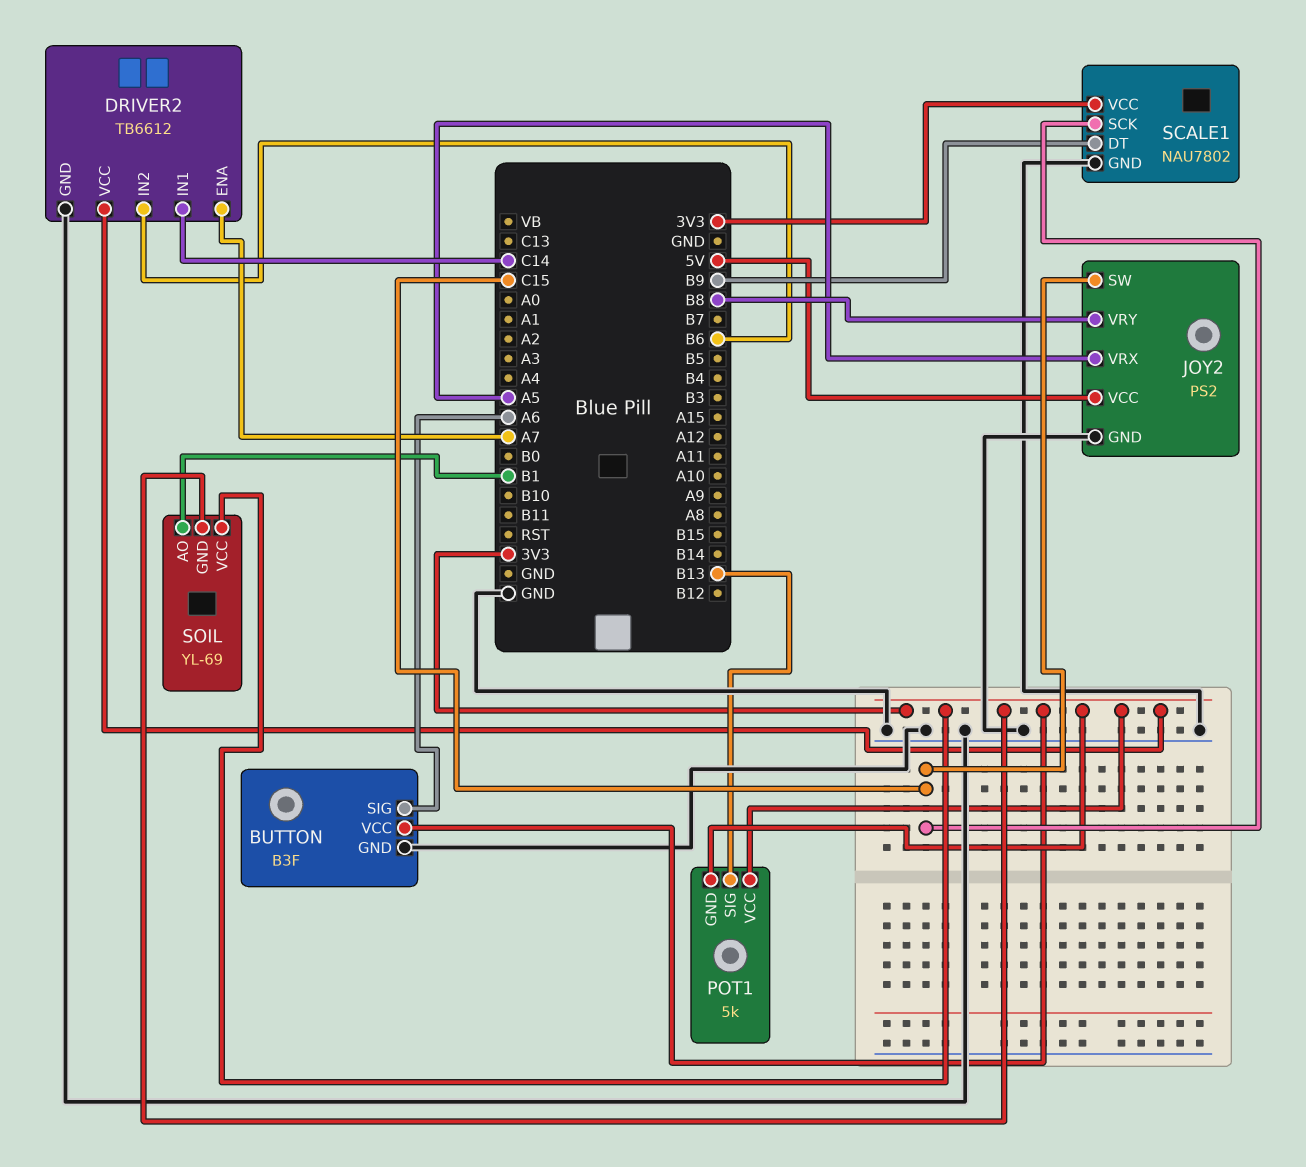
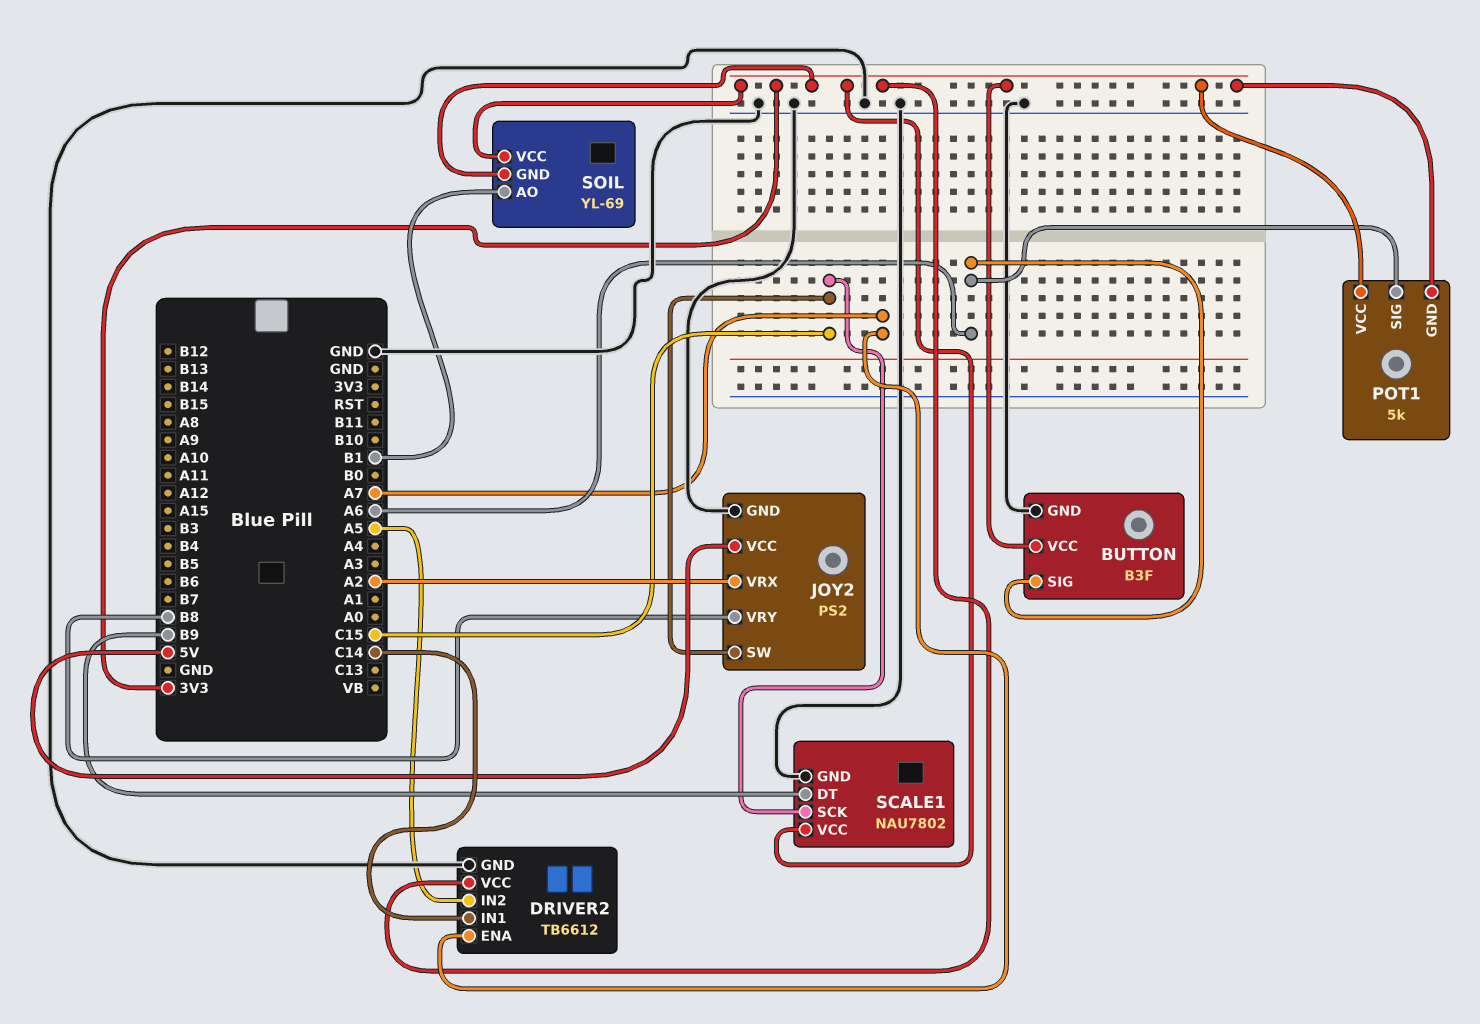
DRIVER2 pin IN2: B6 -> A5
JOY2 pin VRX: A5 -> A2
POT1 pin SIG: B13 -> A6

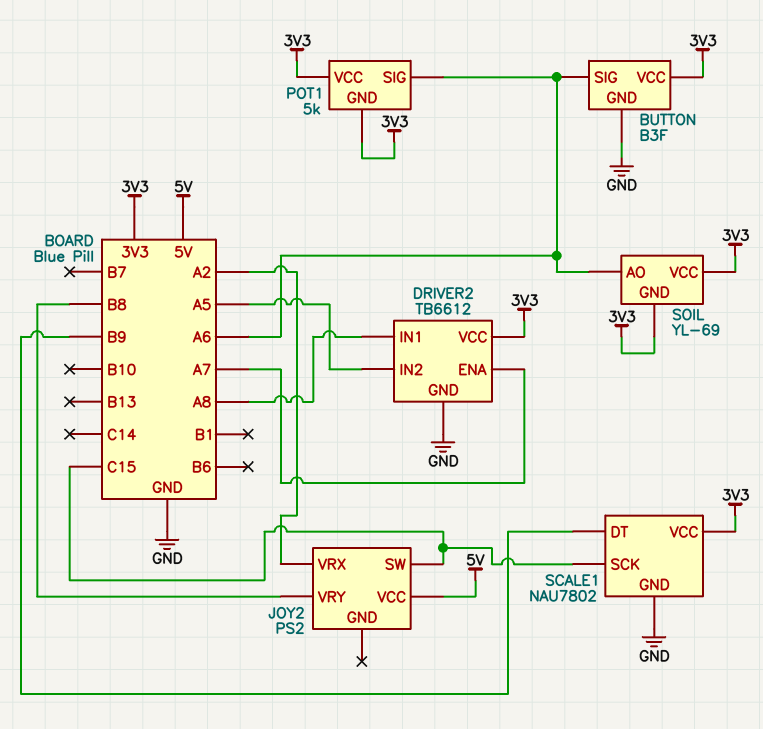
DRIVER2 pin IN1: C14 -> A8
JOY2 pin GND: GND -> none
SOIL pin AO: B1 -> A6

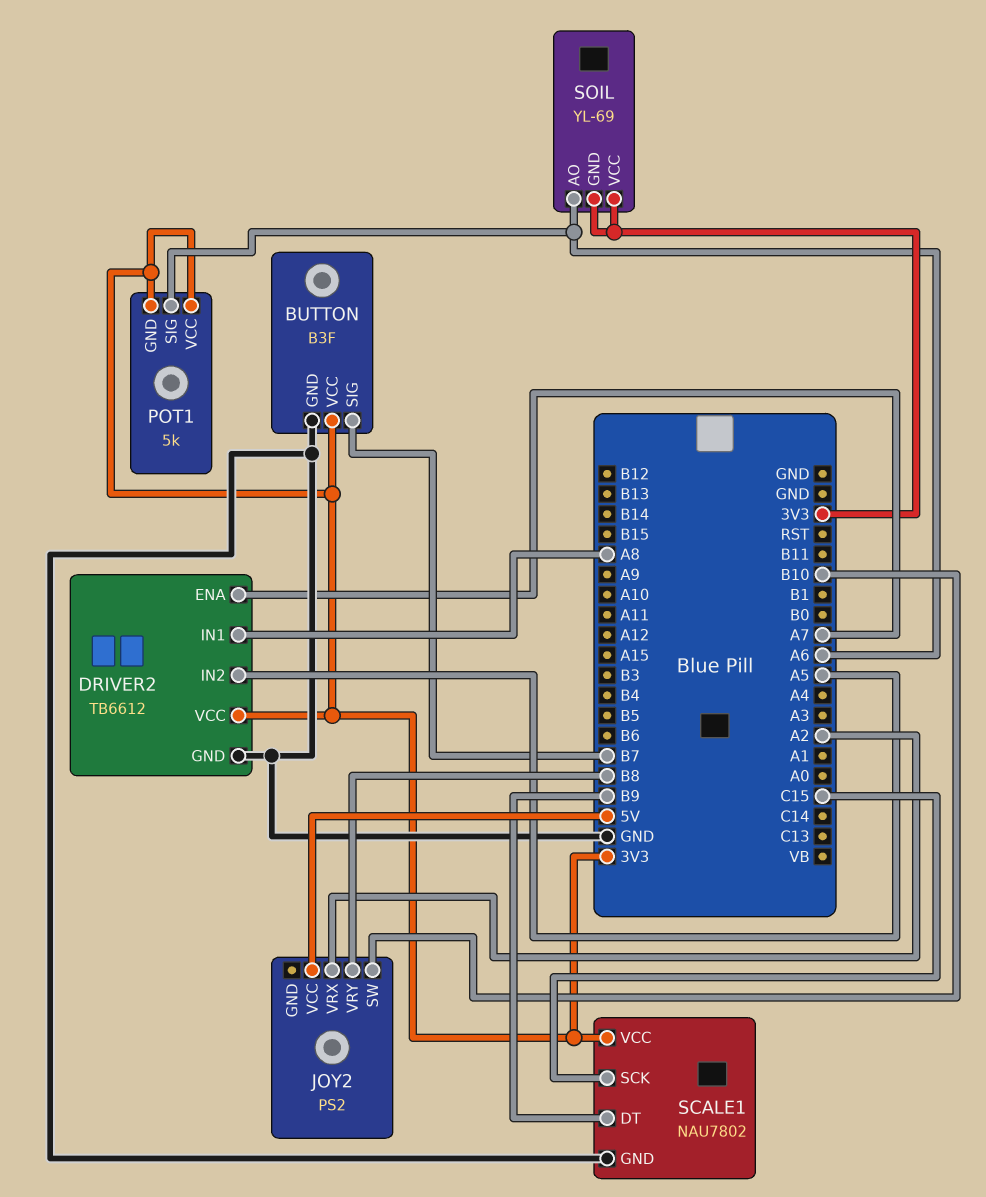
BUTTON pin SIG: A6 -> B7
JOY2 pin SW: C15 -> B10

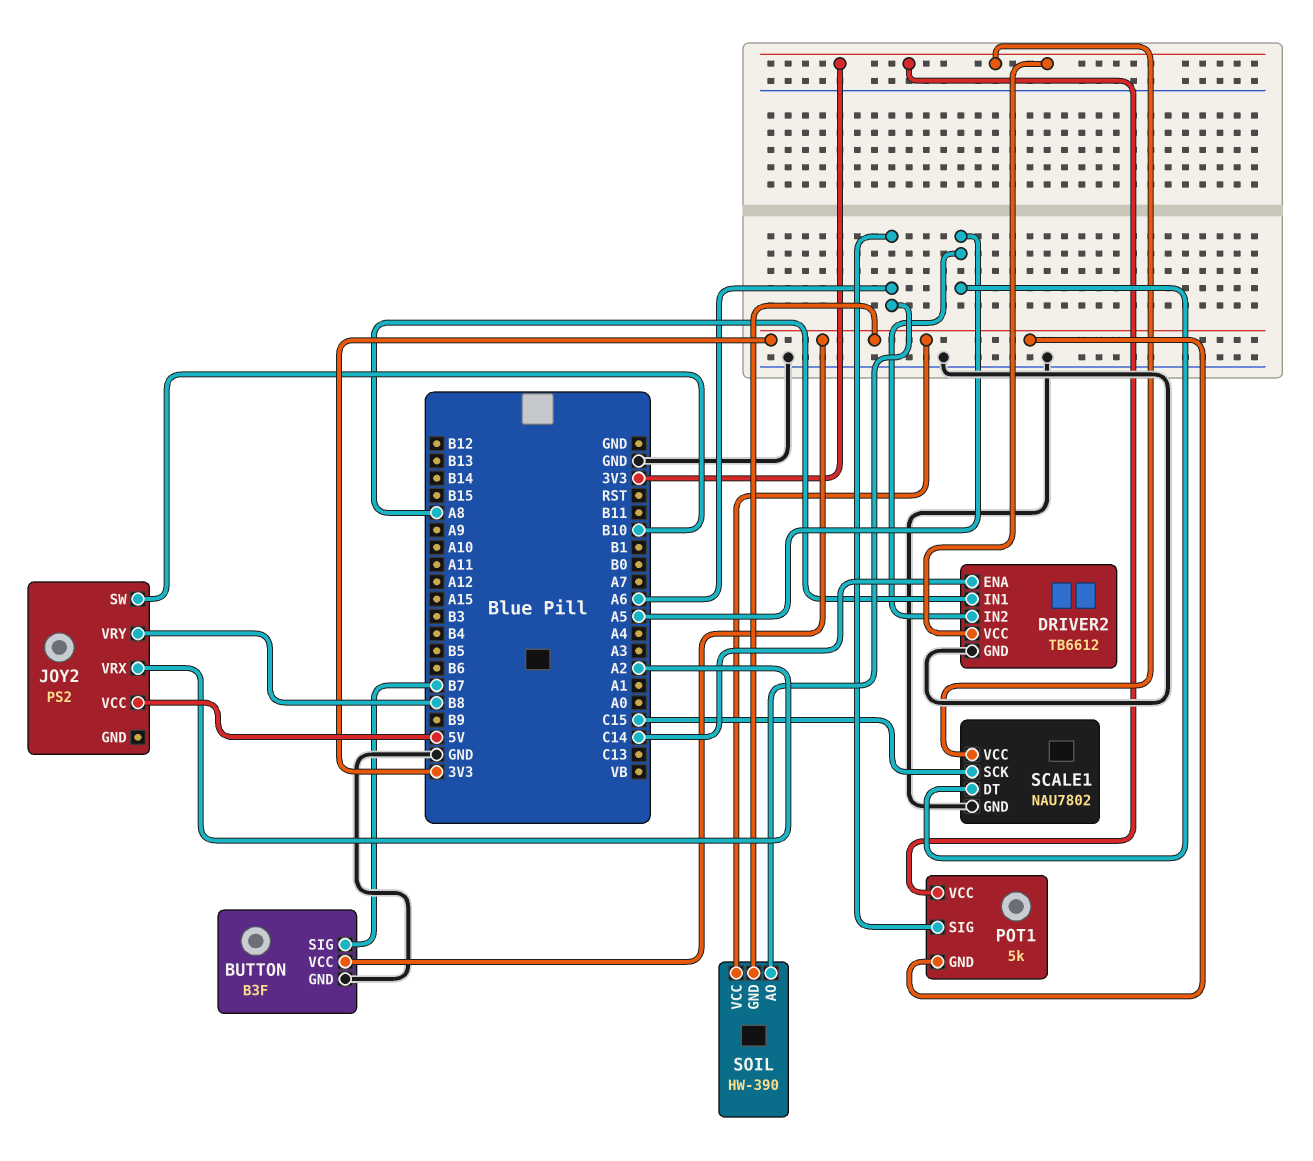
DRIVER2 pin ENA: A7 -> C14
SCALE1 pin DT: B9 -> A5
SOIL: YL-69 -> HW-390

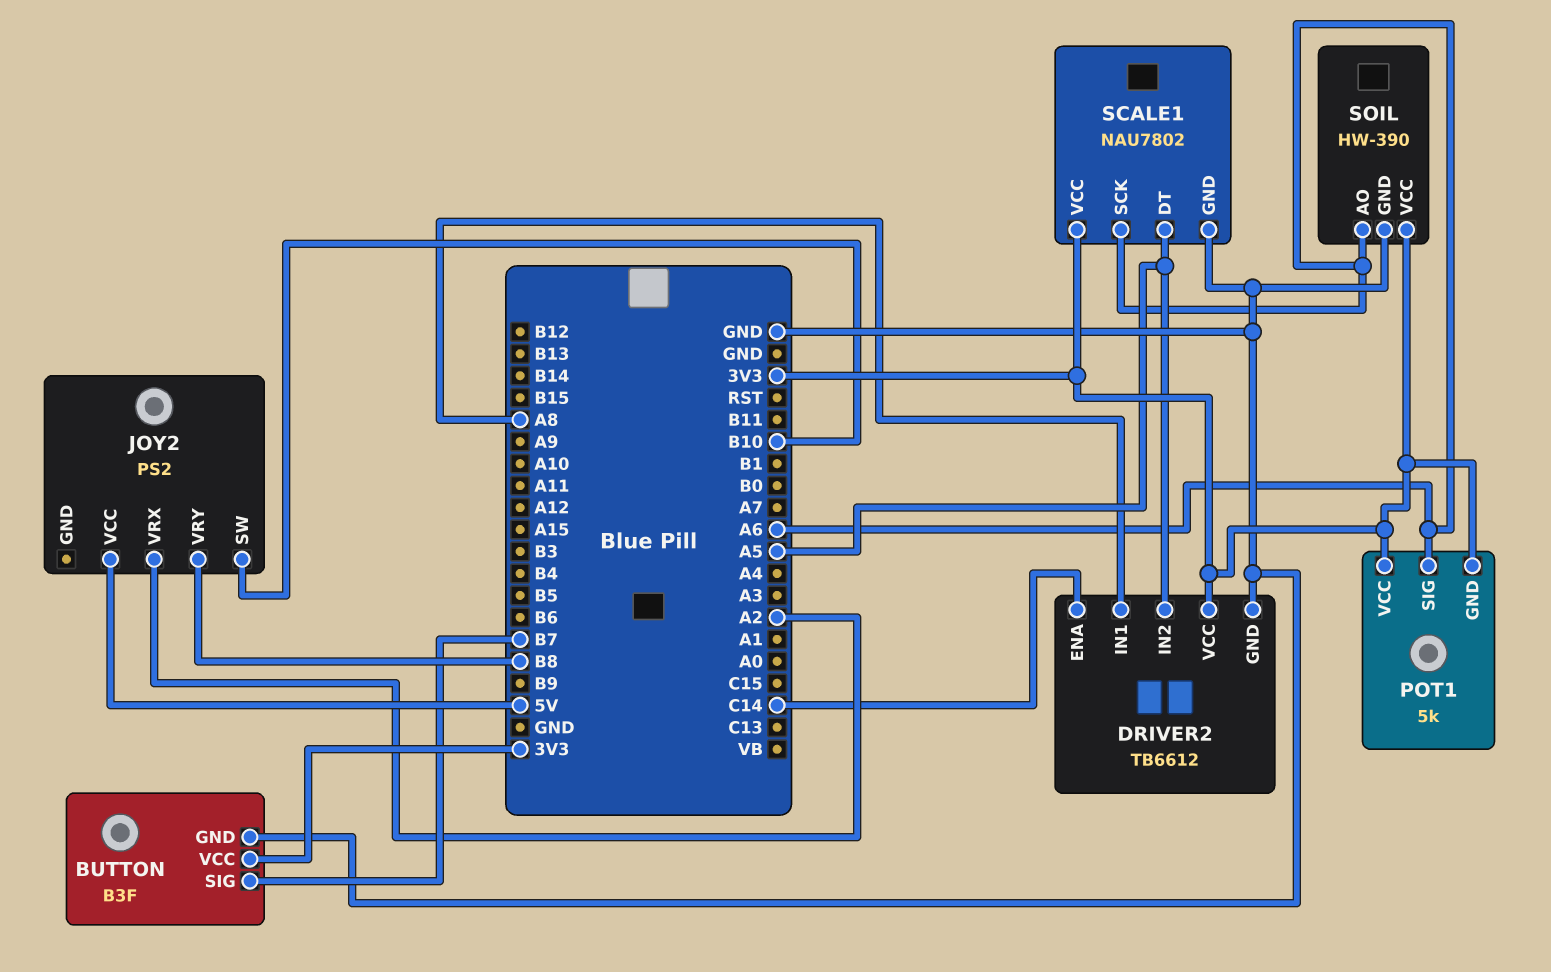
SCALE1 pin SCK: C15 -> A6
SOIL pin GND: 3V3 -> GND

